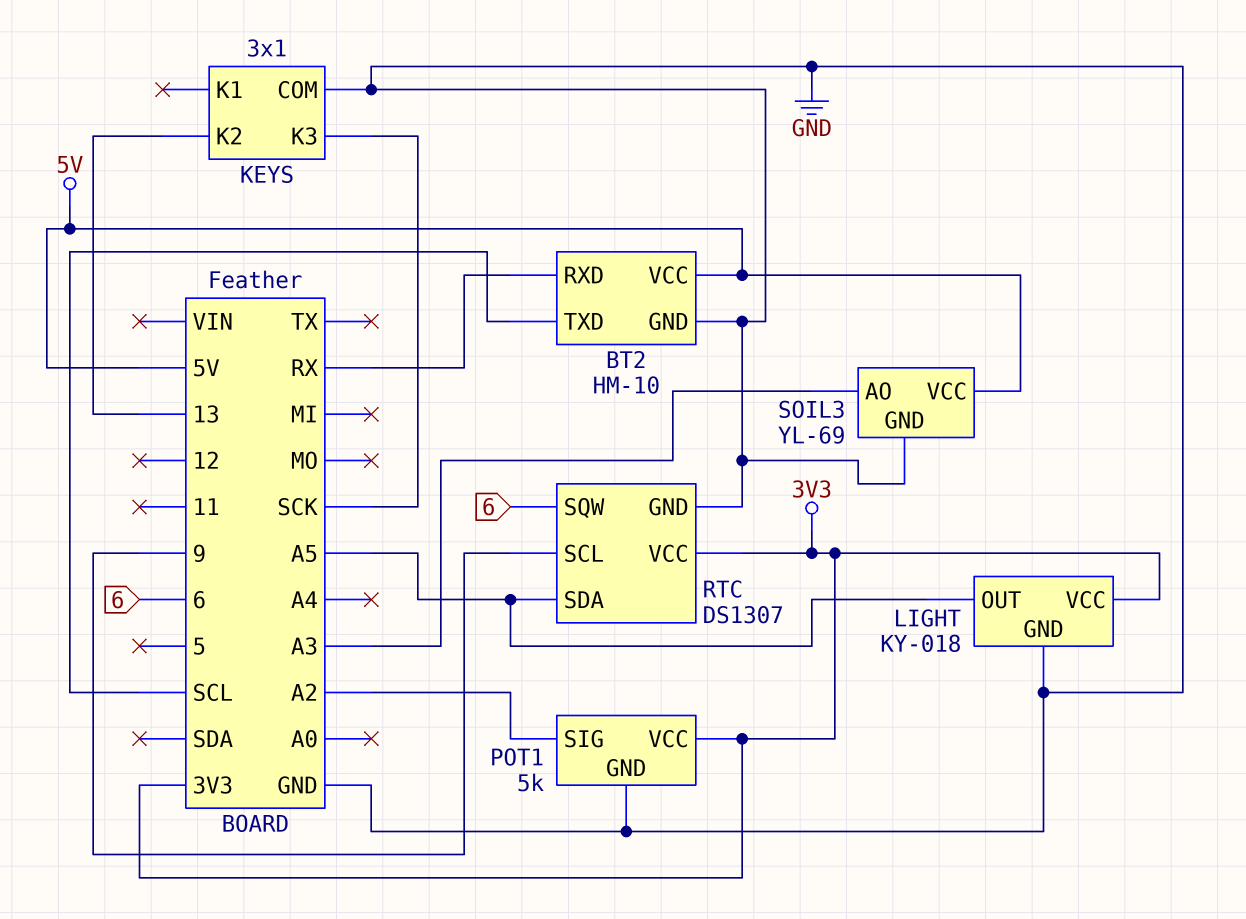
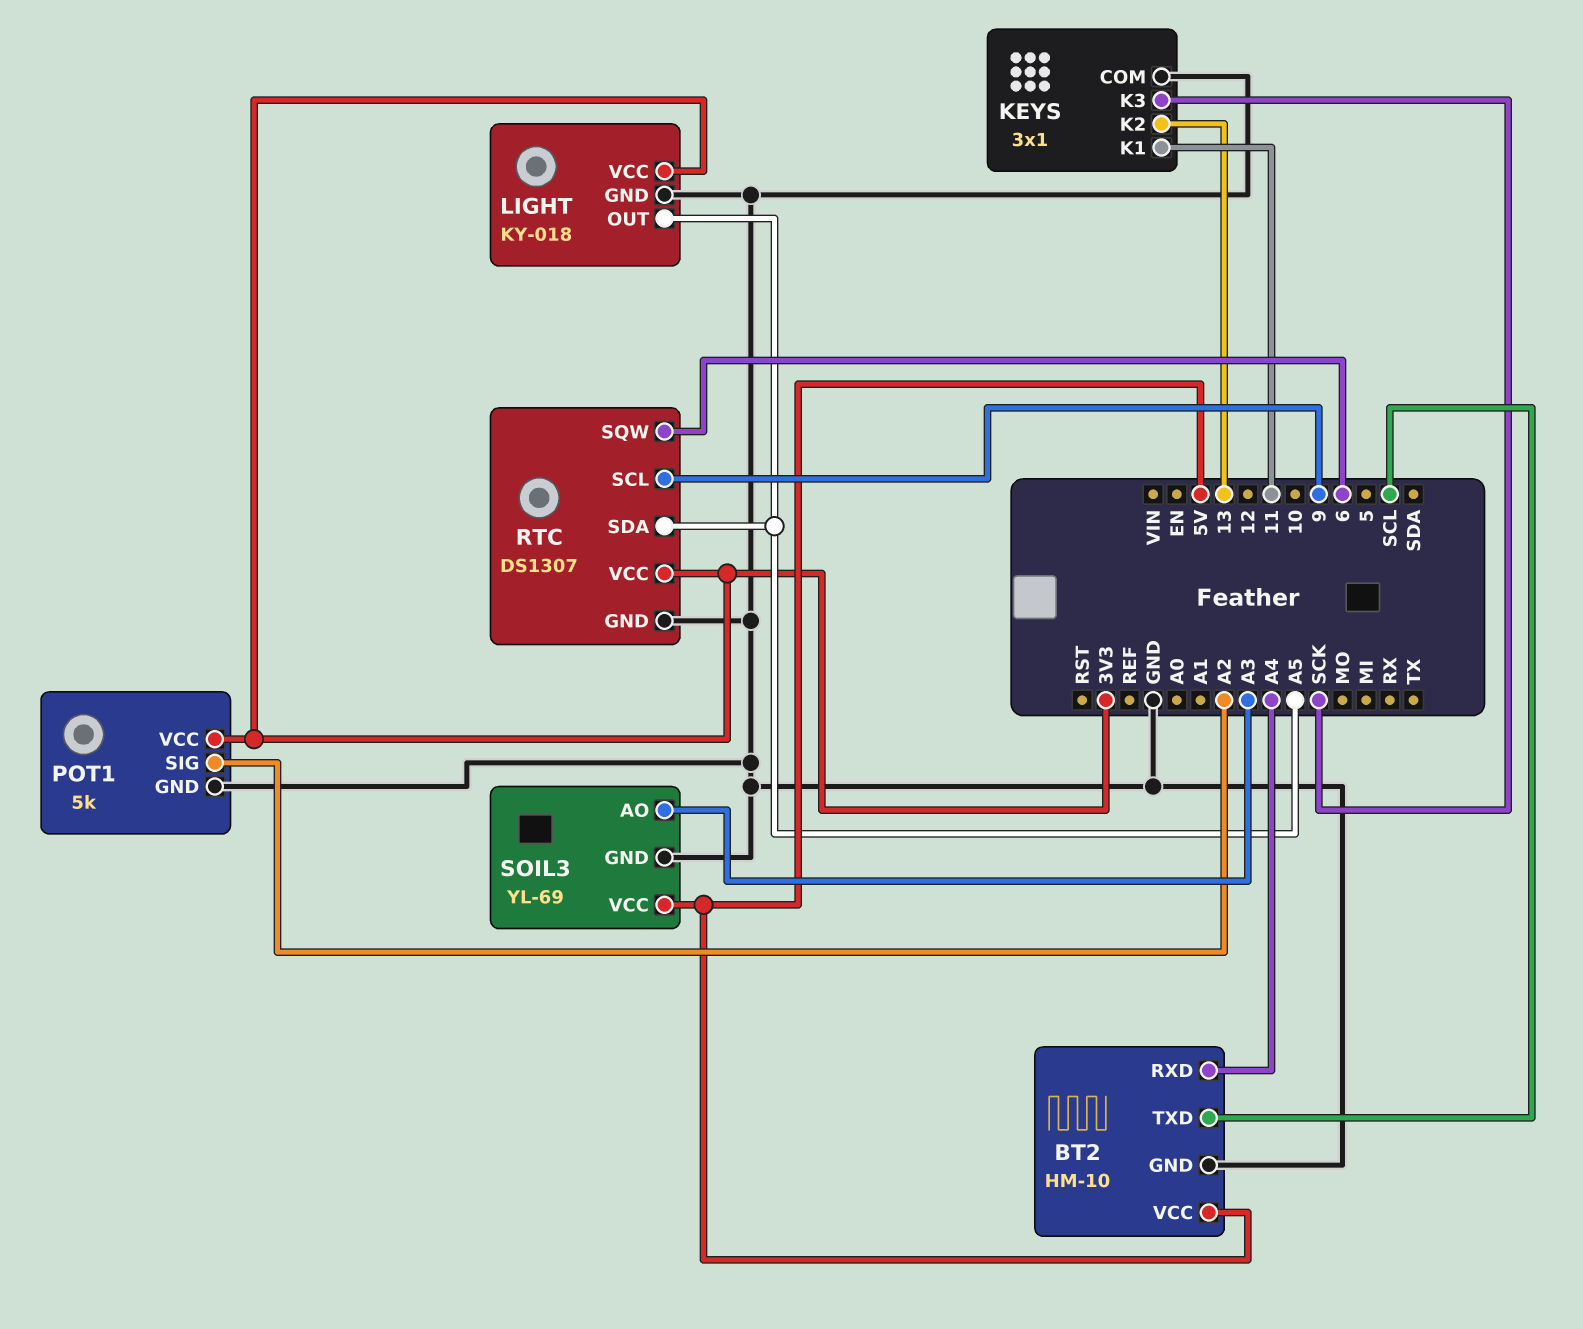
BT2 pin RXD: RX -> A4
KEYS pin K1: none -> 11

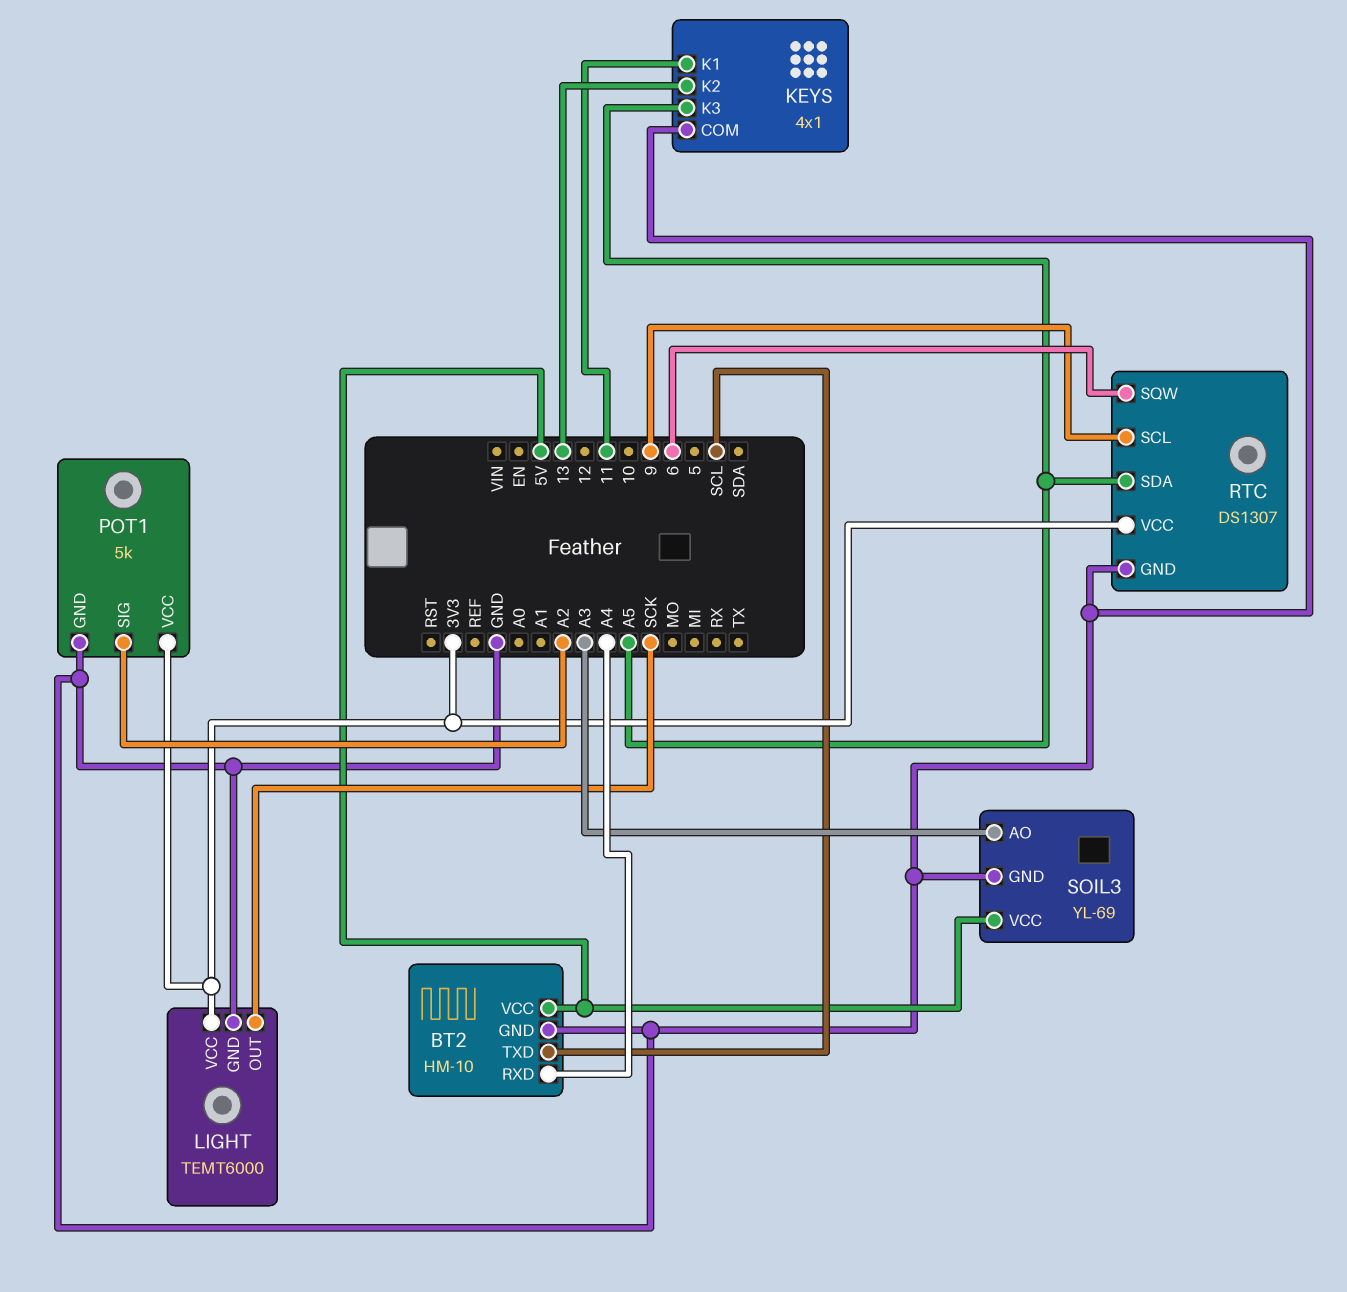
KEYS: 3x1 -> 4x1
KEYS pin K3: SCK -> A5
LIGHT: KY-018 -> TEMT6000
LIGHT pin OUT: A5 -> SCK

